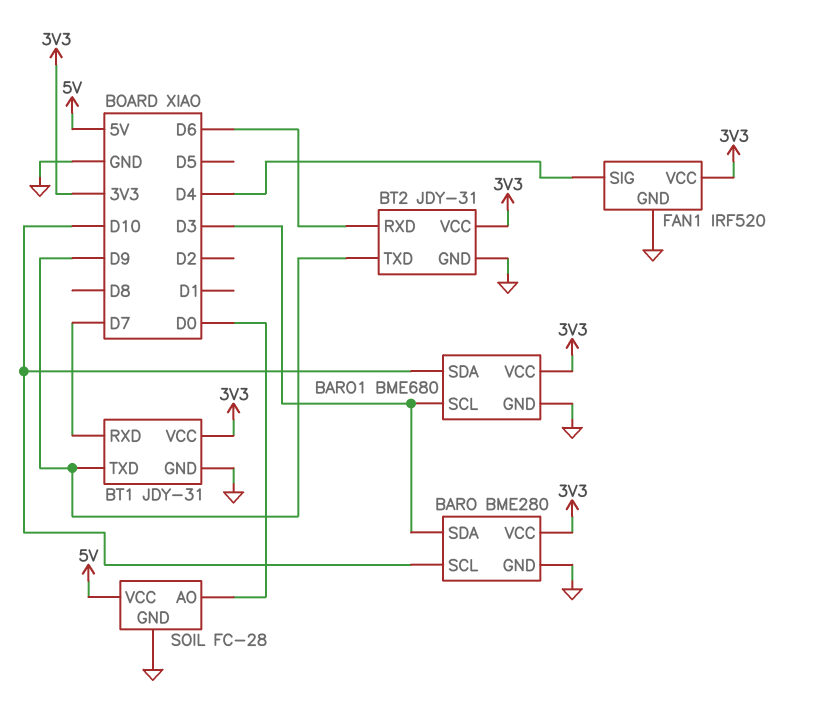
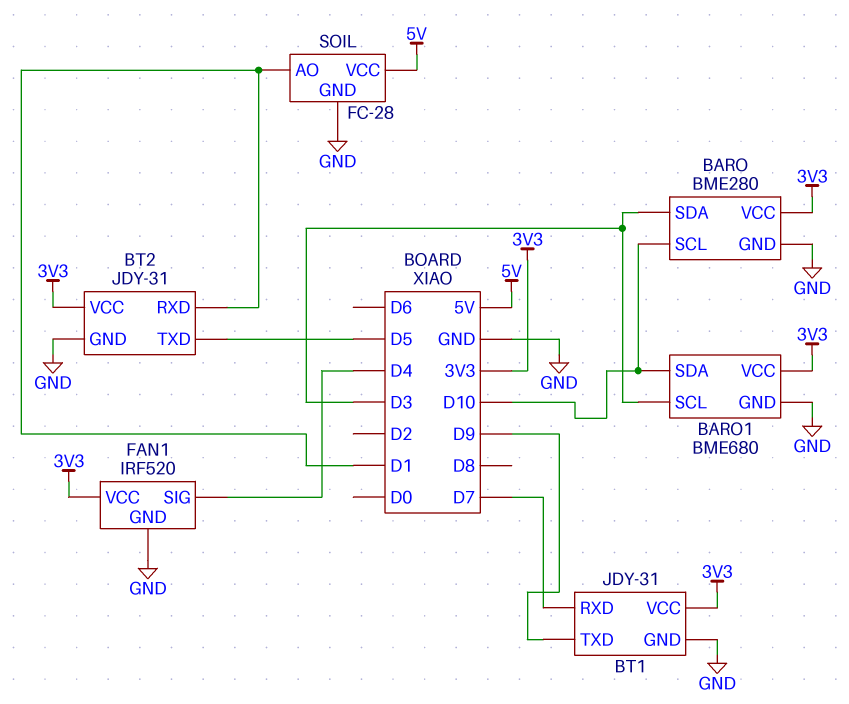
BT2 pin RXD: D6 -> D1
BT2 pin TXD: D9 -> D5
SOIL pin AO: D0 -> D1

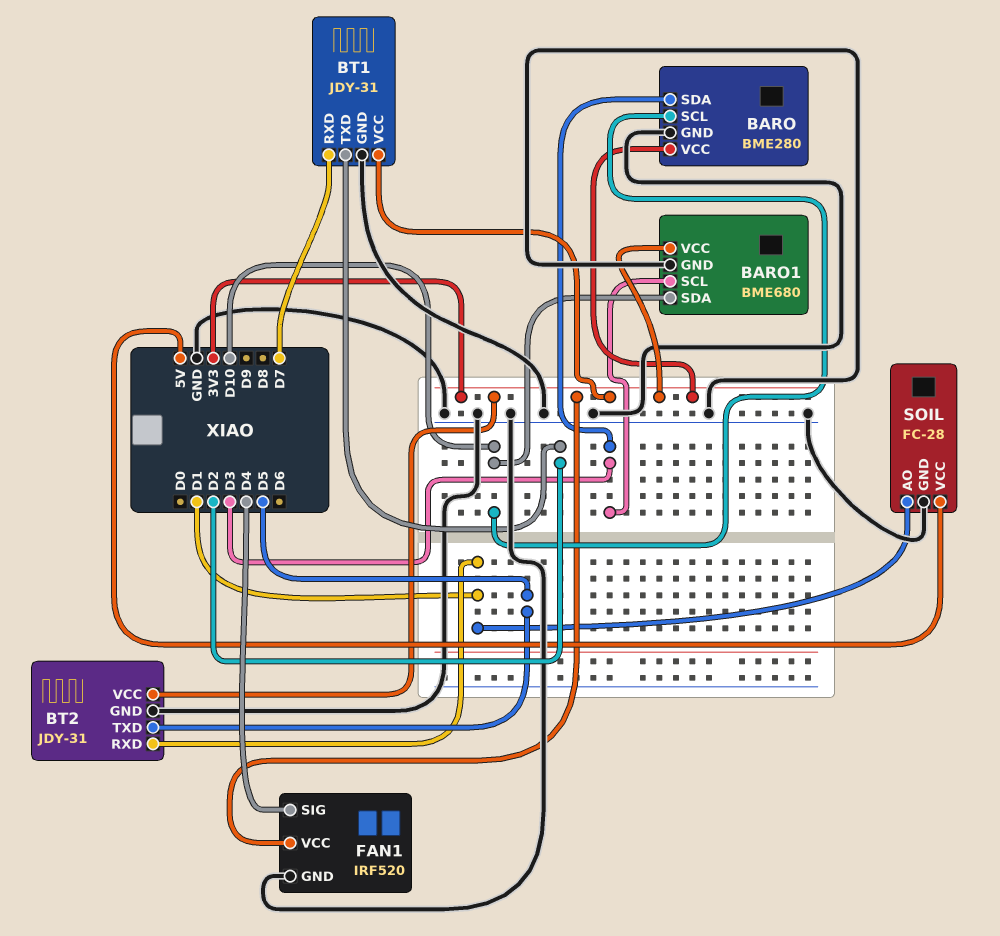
BT1 pin TXD: D9 -> D2

